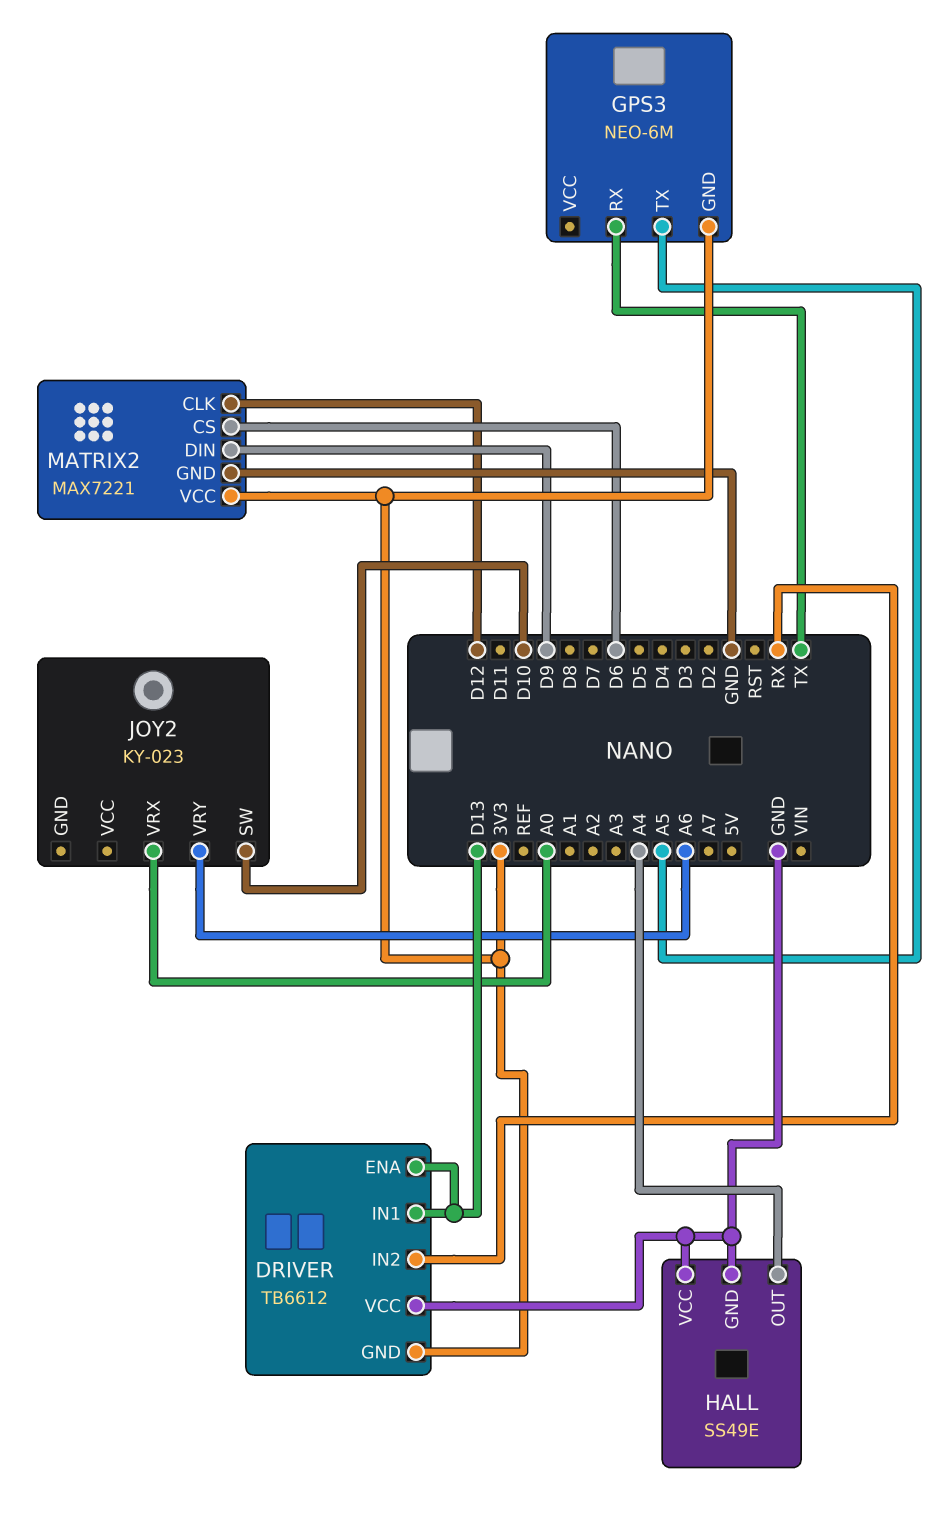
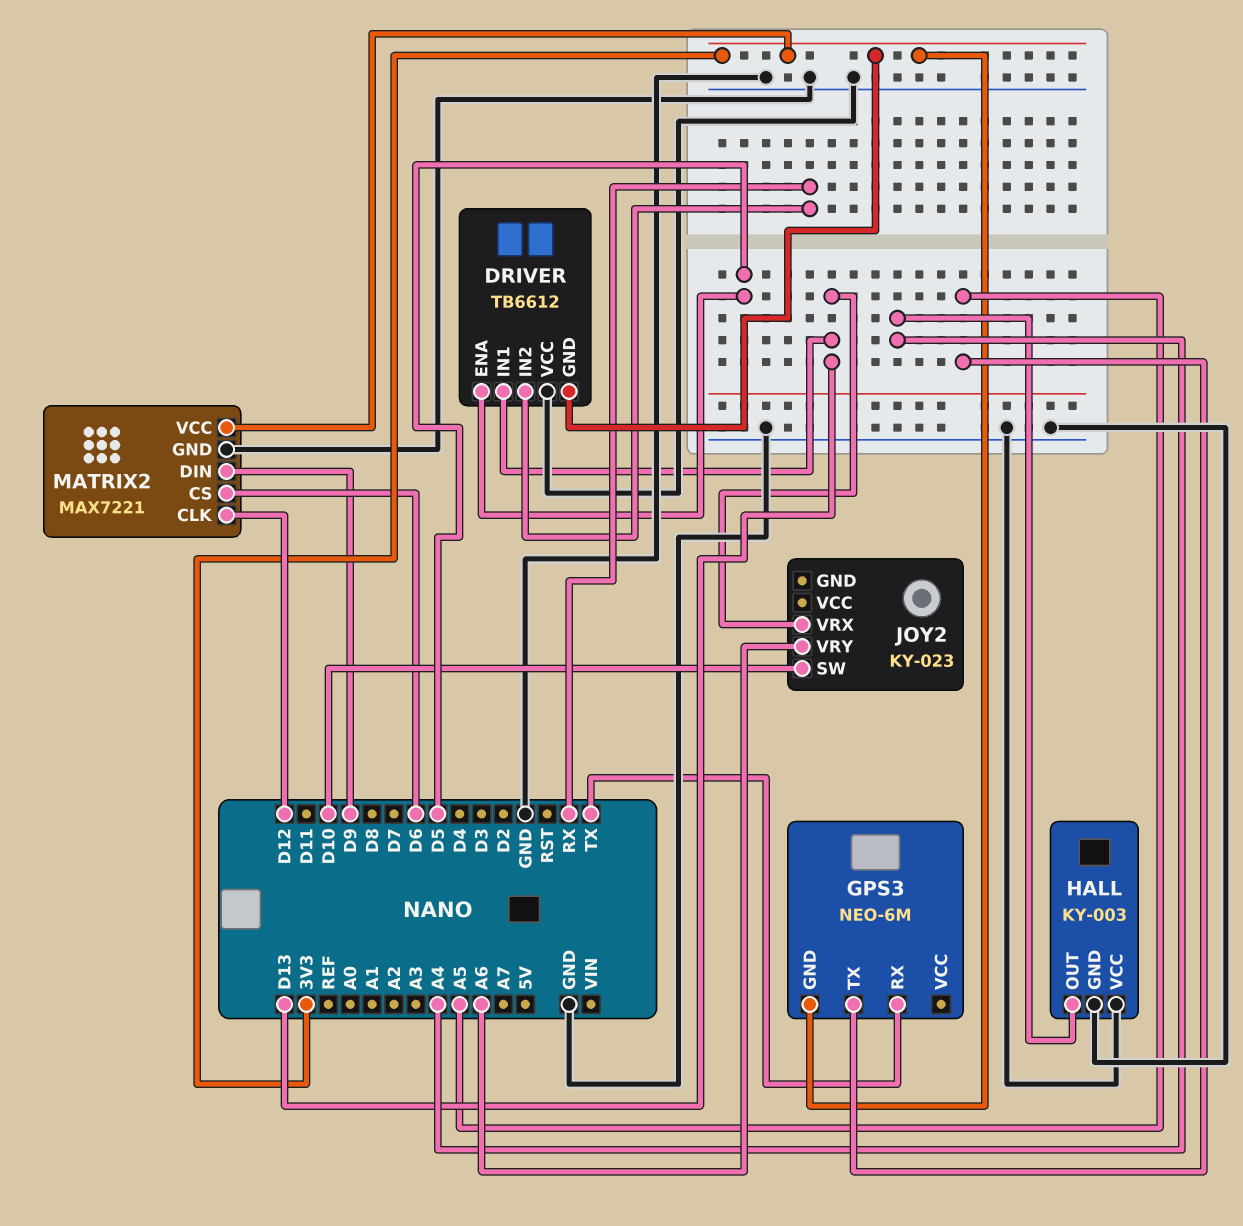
DRIVER pin ENA: D13 -> D5
HALL: SS49E -> KY-003
JOY2 pin VRX: A0 -> D13

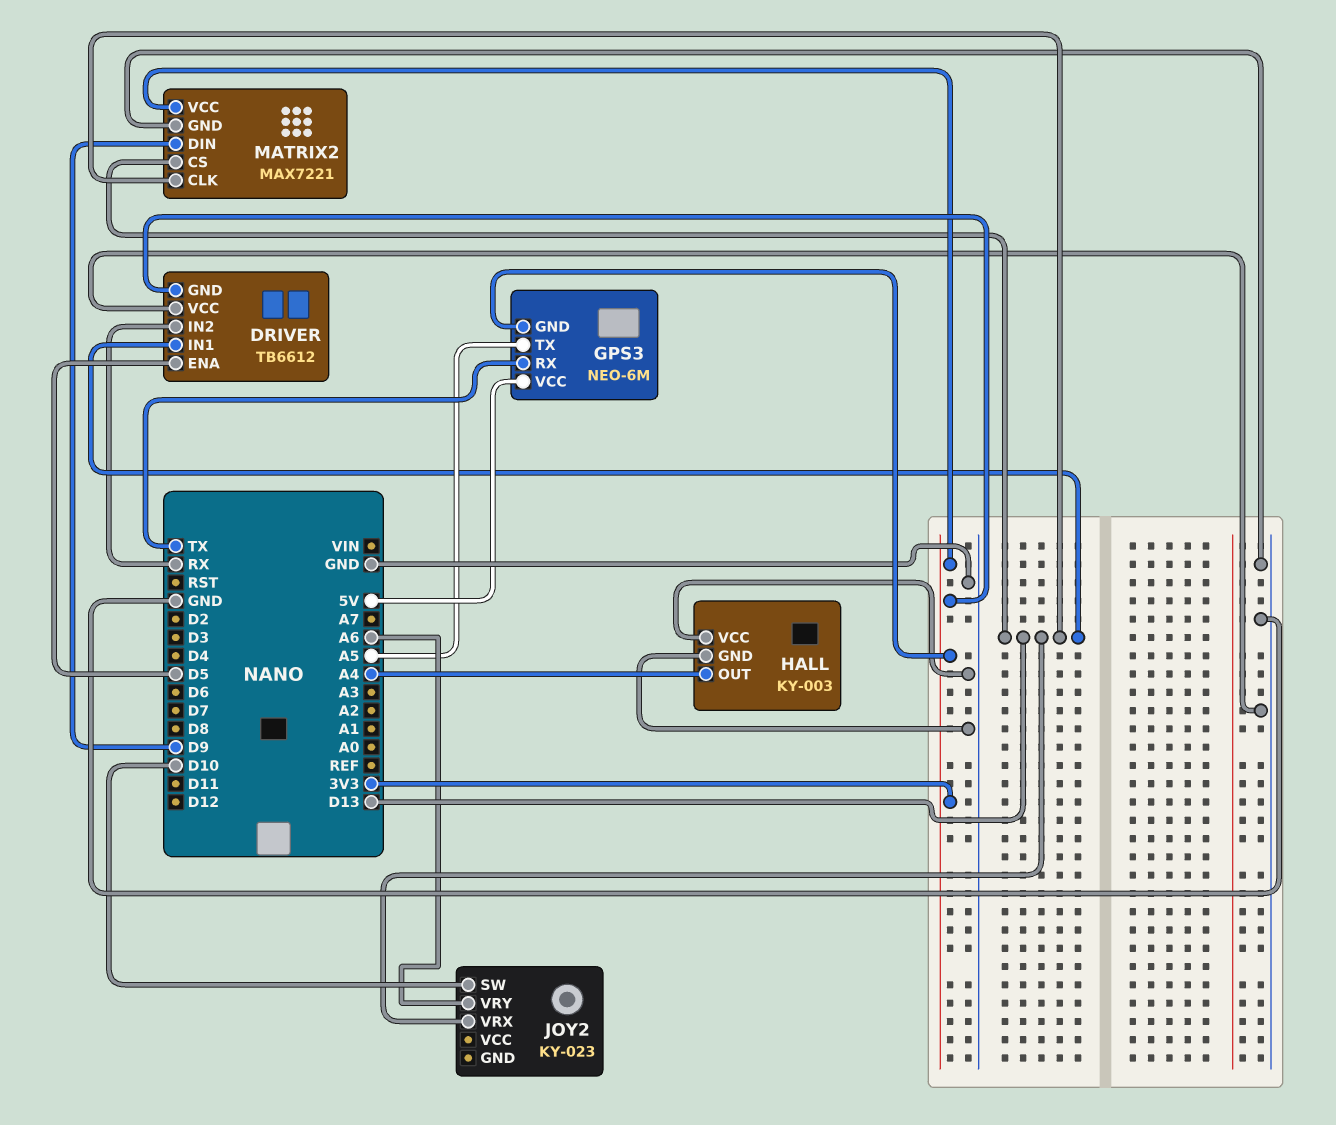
GPS3 pin VCC: none -> 5V
MATRIX2 pin CLK: D12 -> D13
MATRIX2 pin CS: D6 -> D13

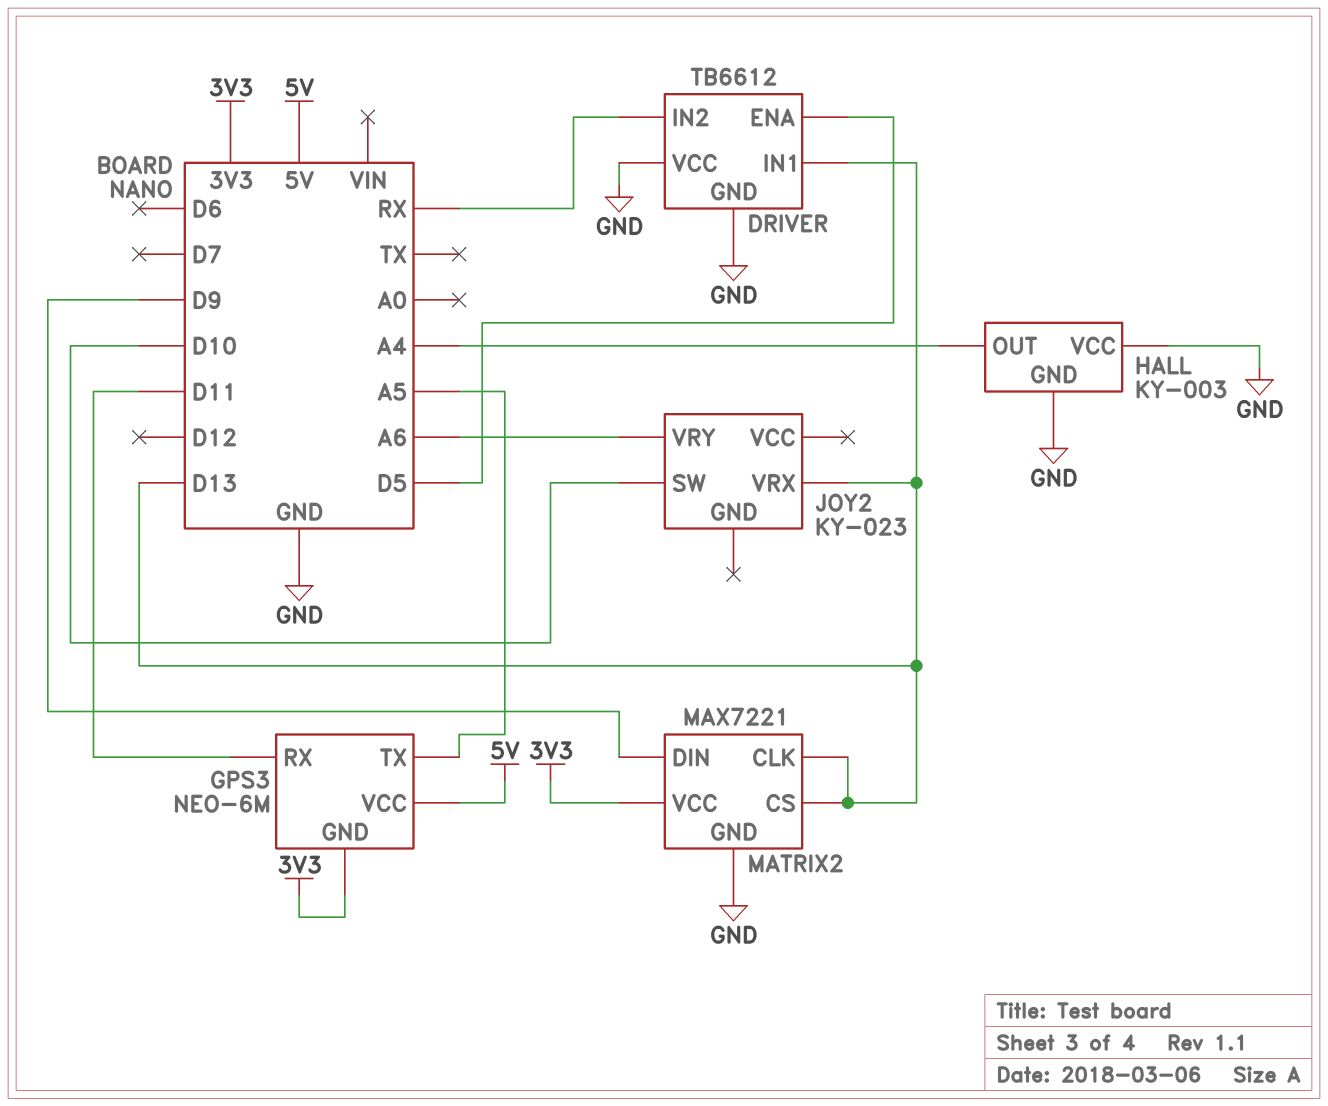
DRIVER pin GND: 3V3 -> GND
GPS3 pin RX: TX -> D11

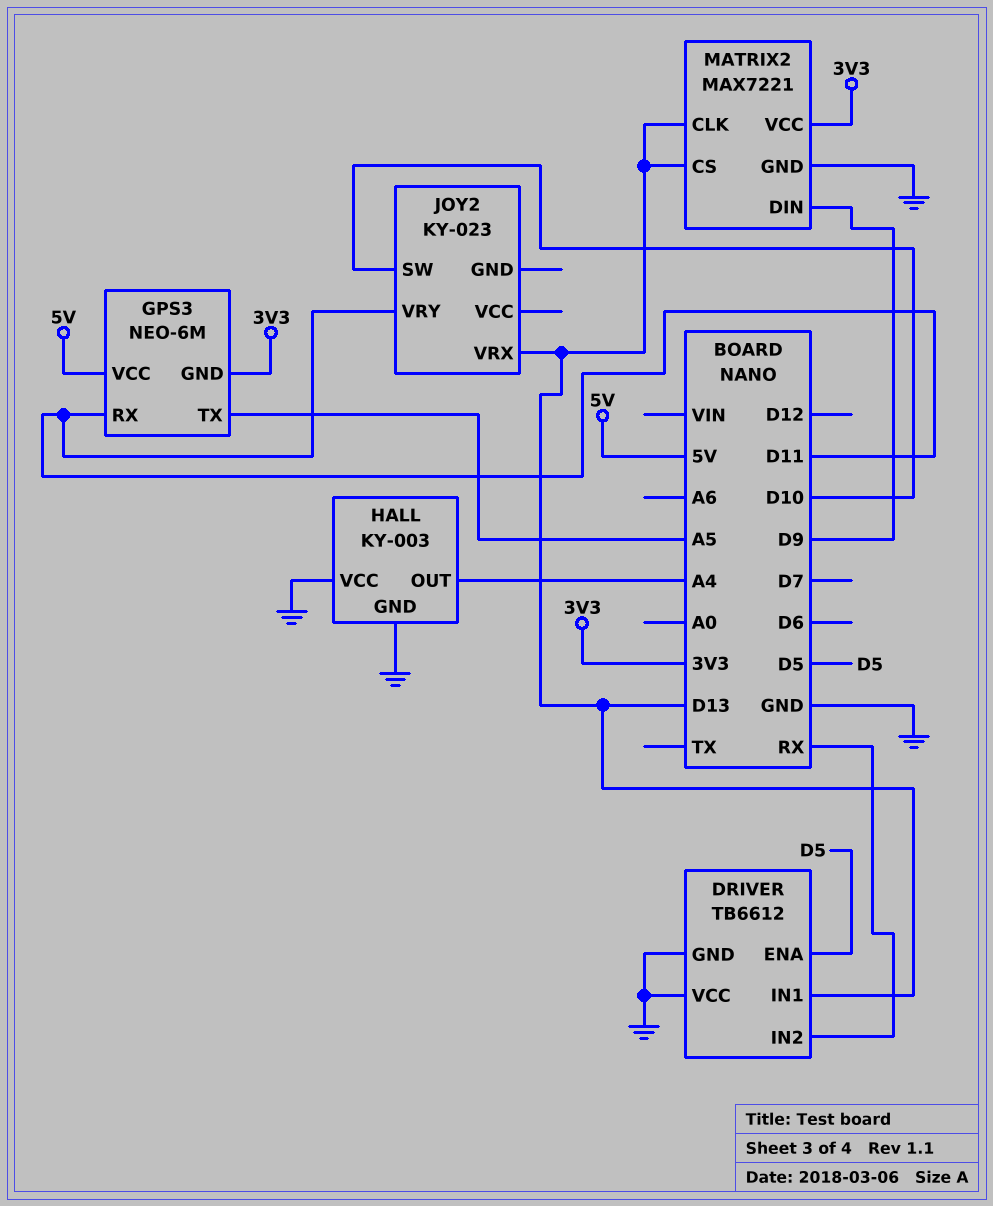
JOY2 pin VRY: A6 -> D11

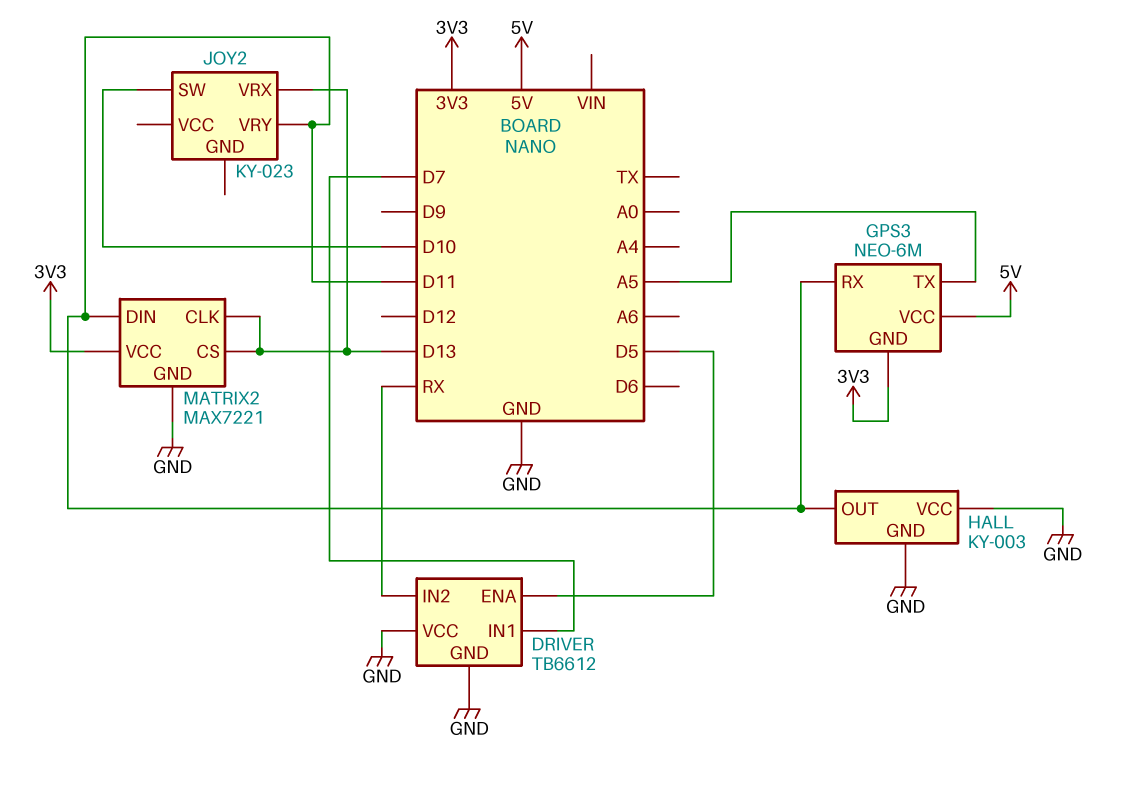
DRIVER pin IN1: D13 -> D7
HALL pin OUT: A4 -> D11
MATRIX2 pin DIN: D9 -> D11

